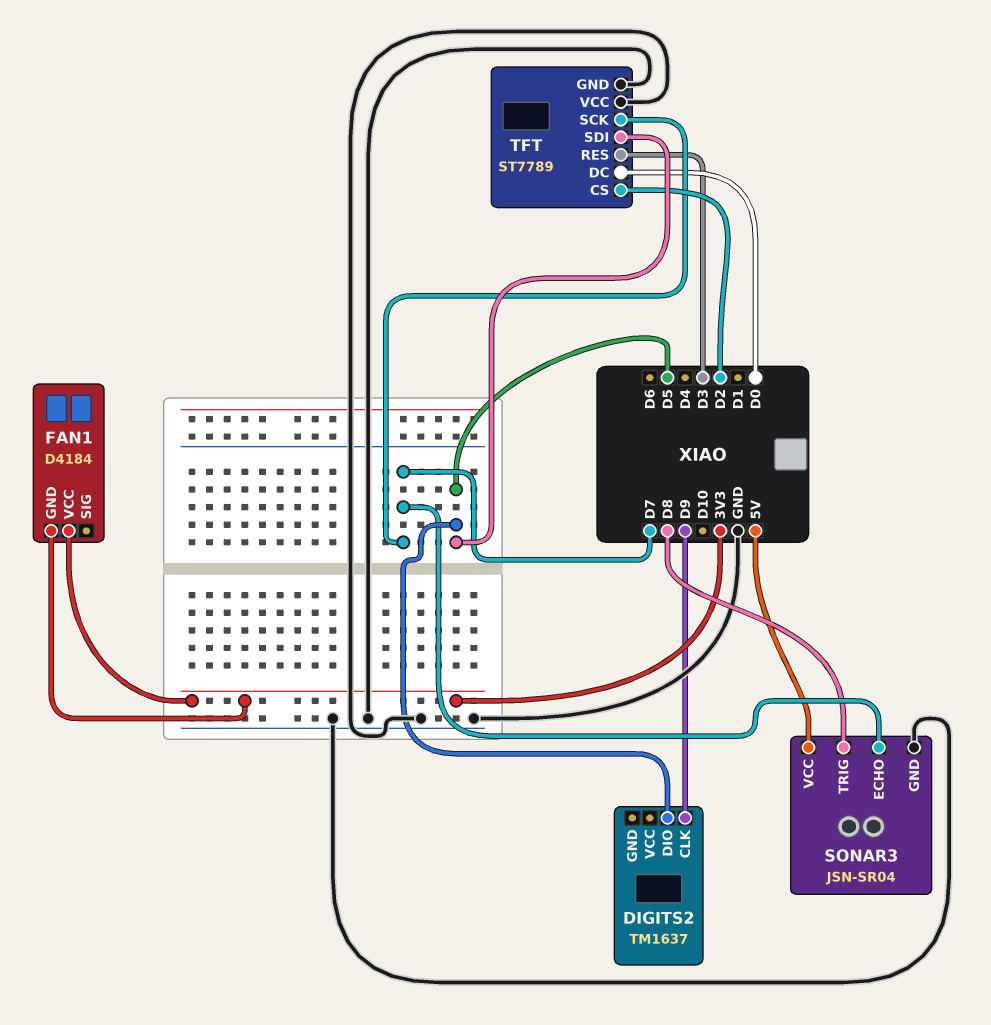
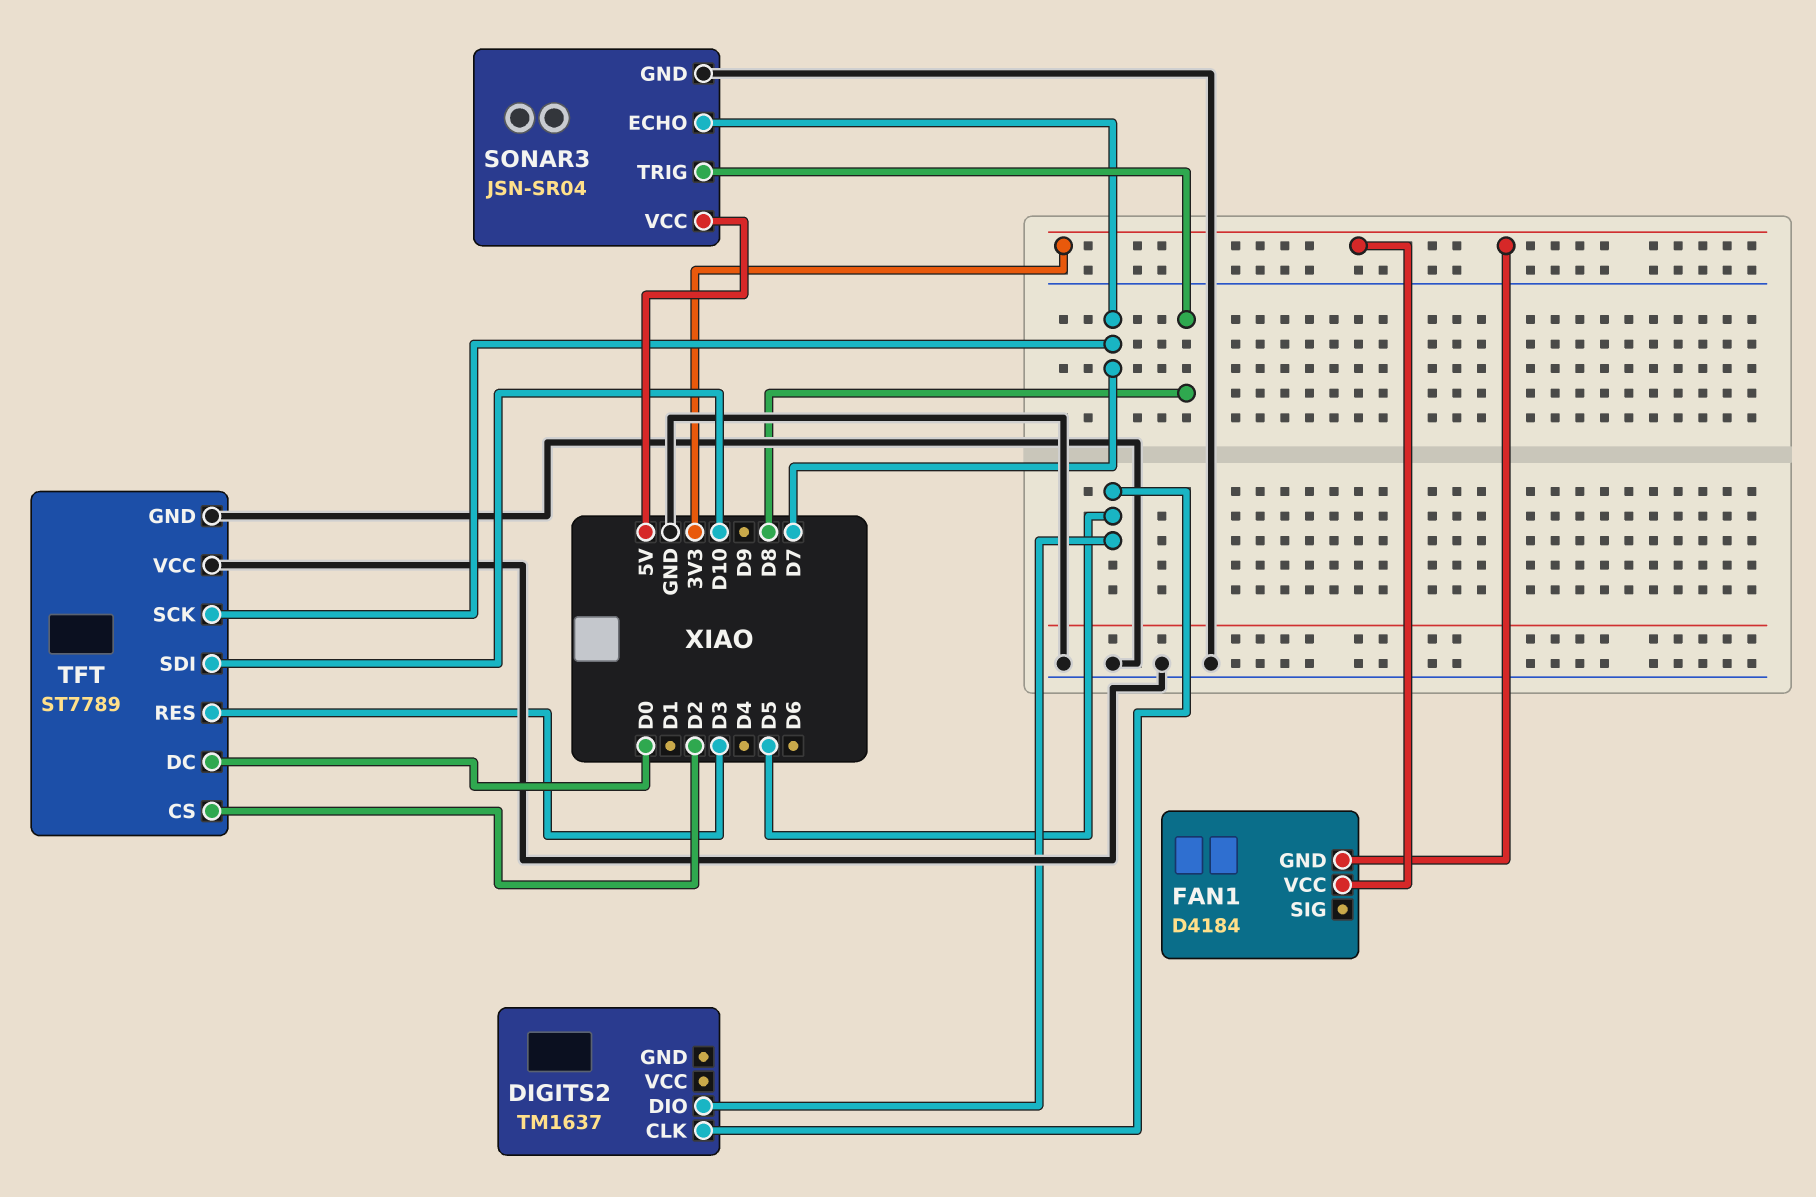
DIGITS2 pin CLK: D9 -> D5
TFT pin SDI: D5 -> D10

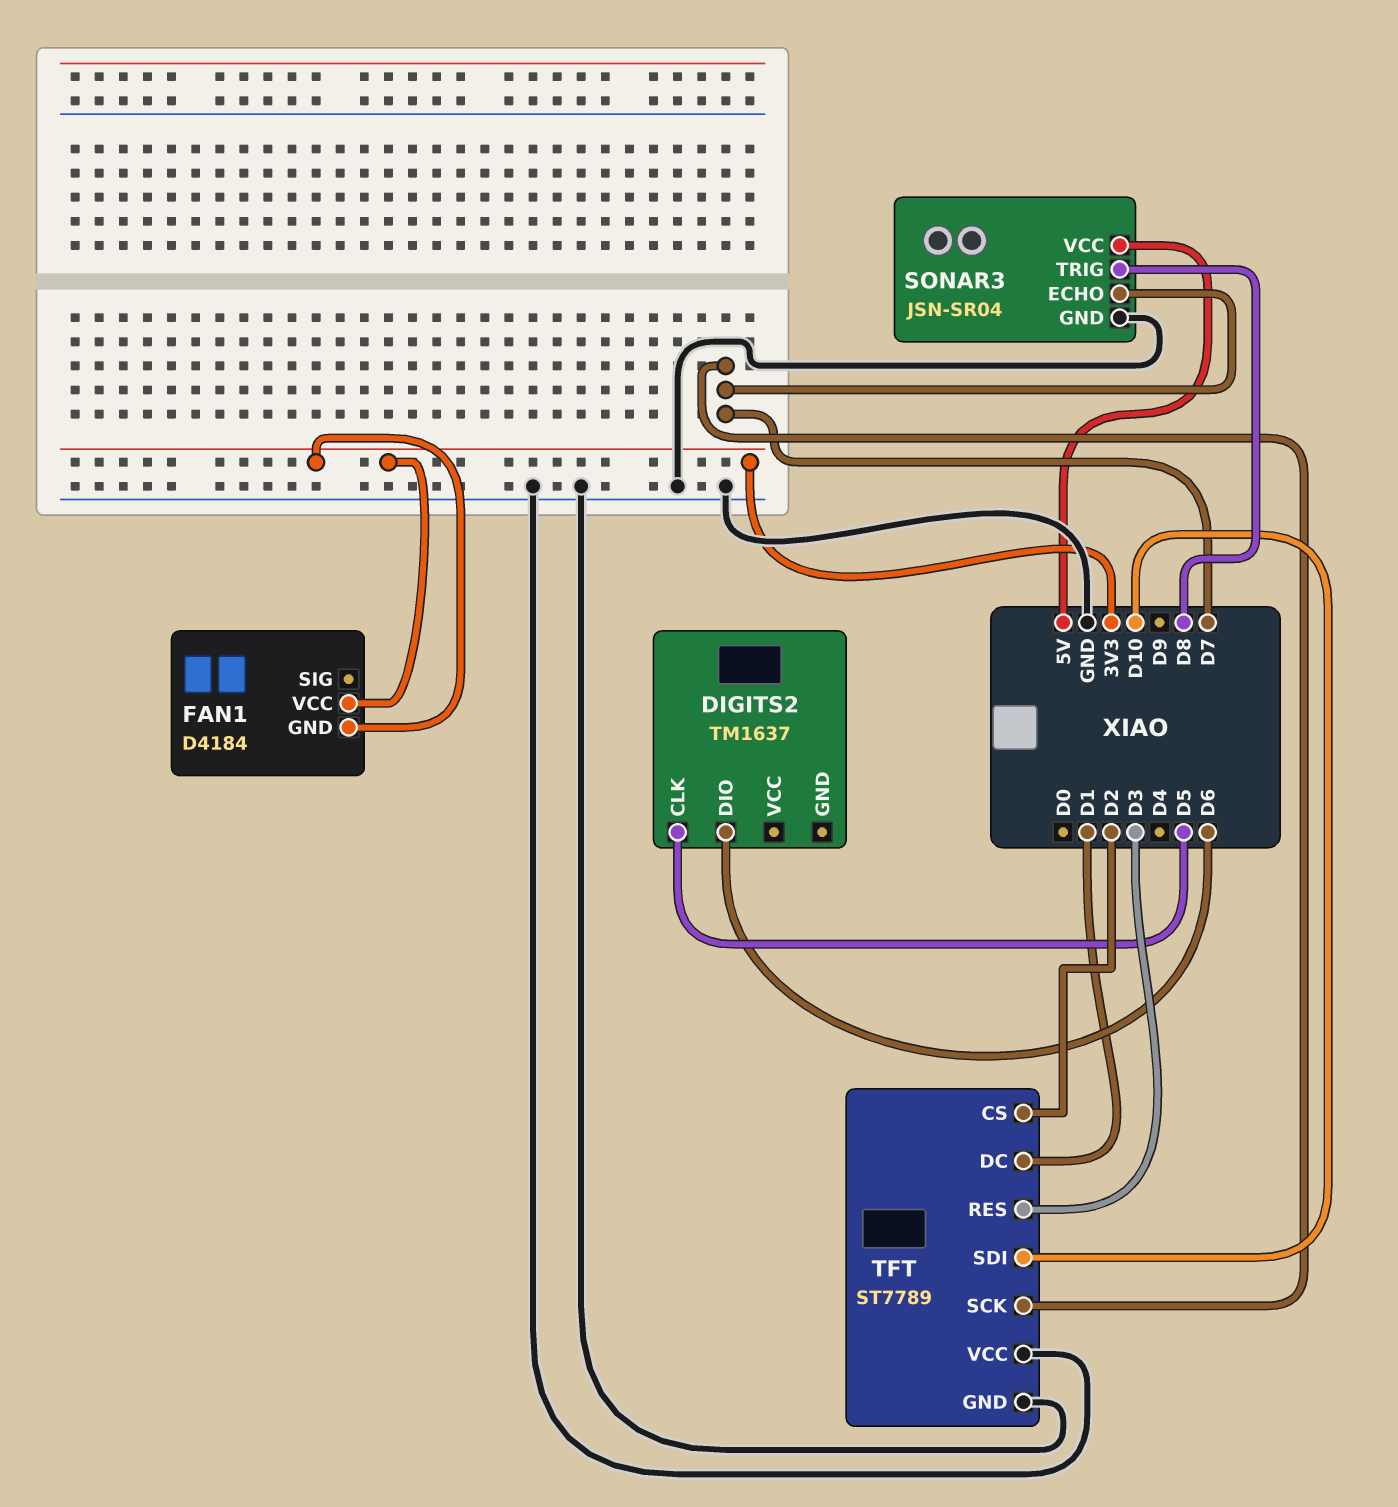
DIGITS2 pin DIO: D5 -> D6
TFT pin DC: D0 -> D1

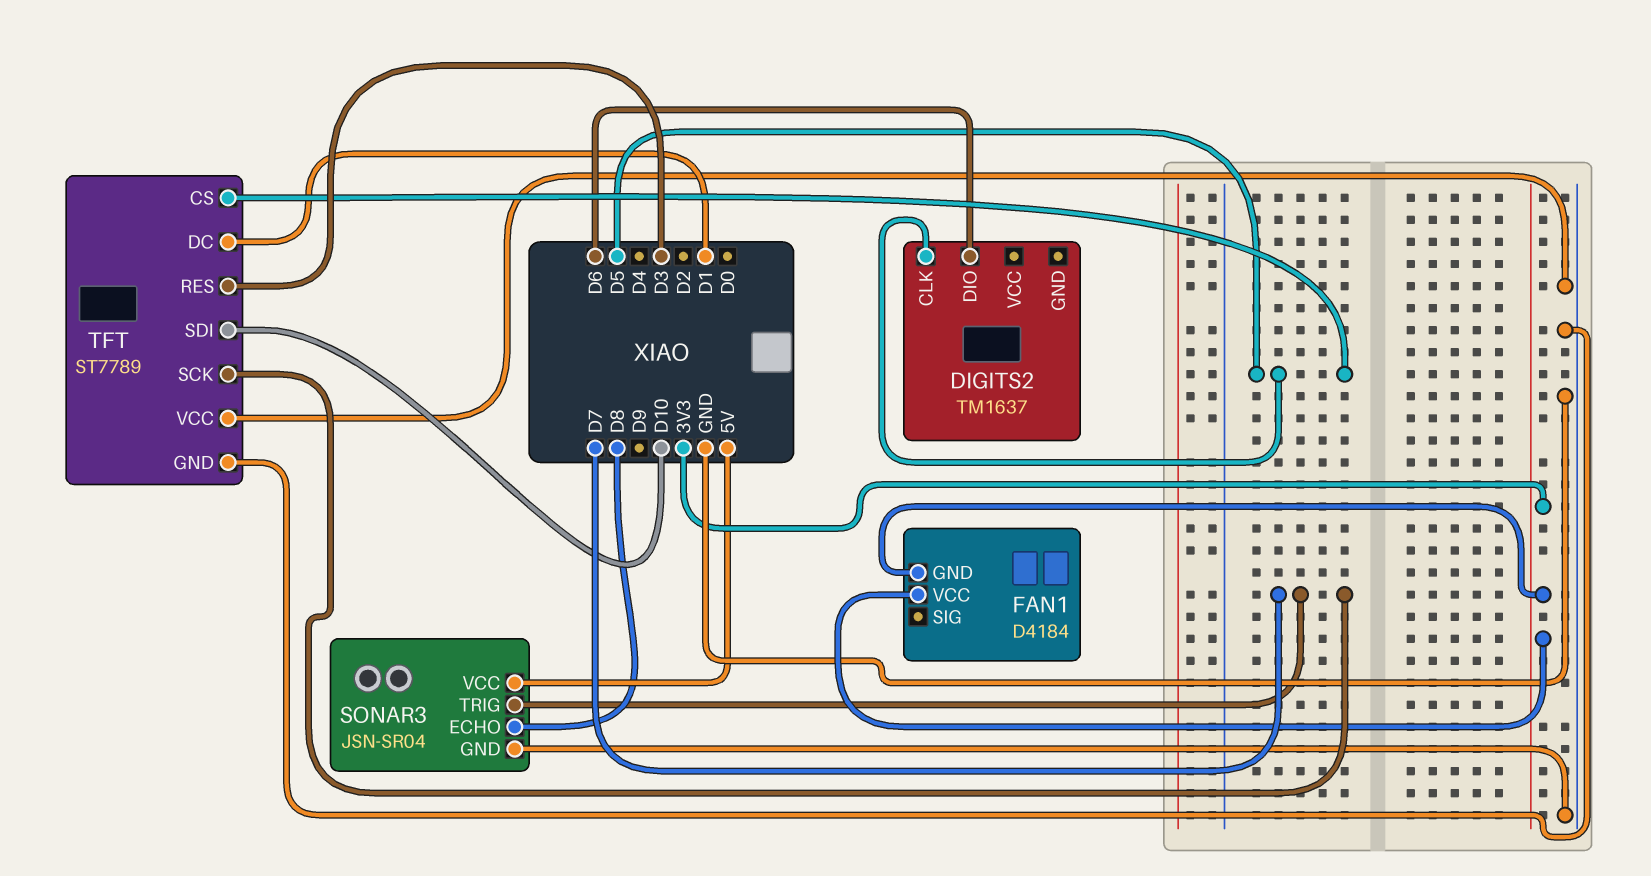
SONAR3 pin ECHO: D7 -> D8
SONAR3 pin TRIG: D8 -> D7
TFT pin CS: D2 -> D5

